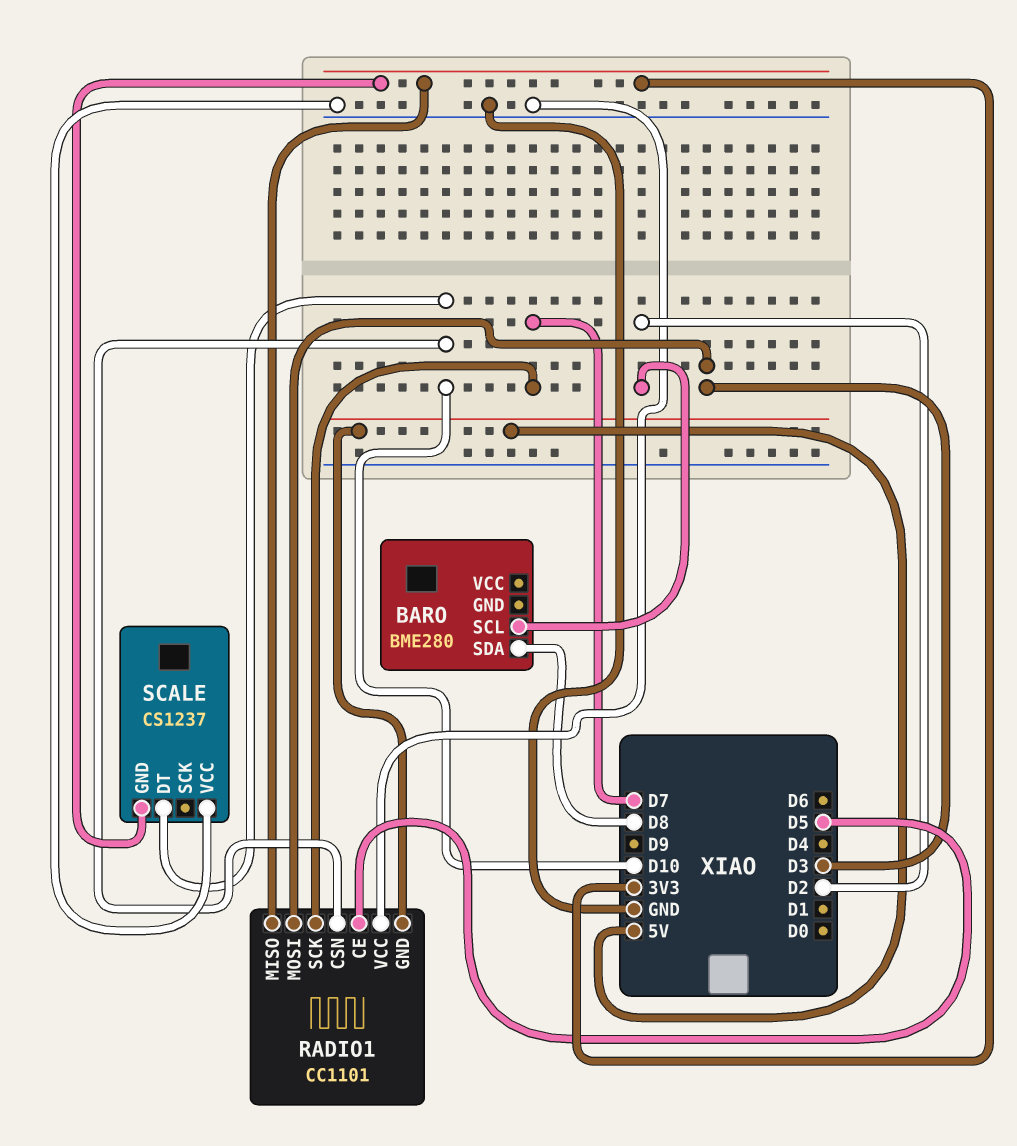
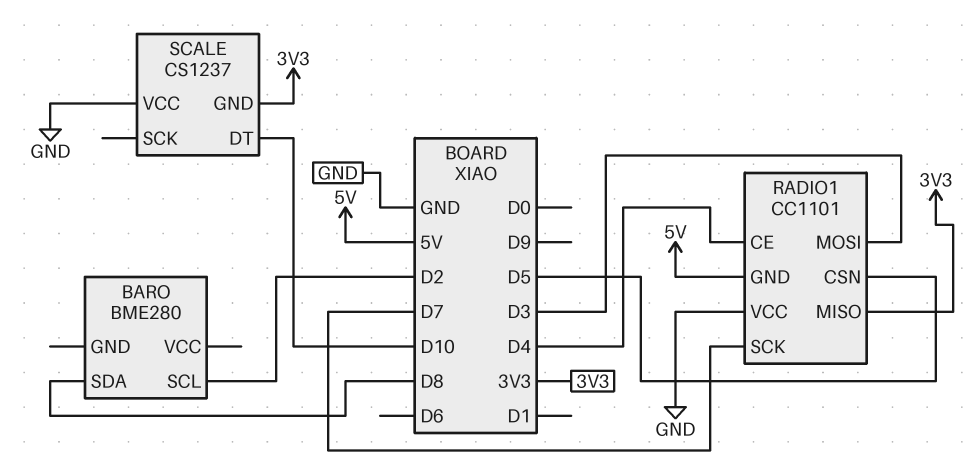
RADIO1 pin CE: D5 -> D4
RADIO1 pin CSN: D10 -> D5

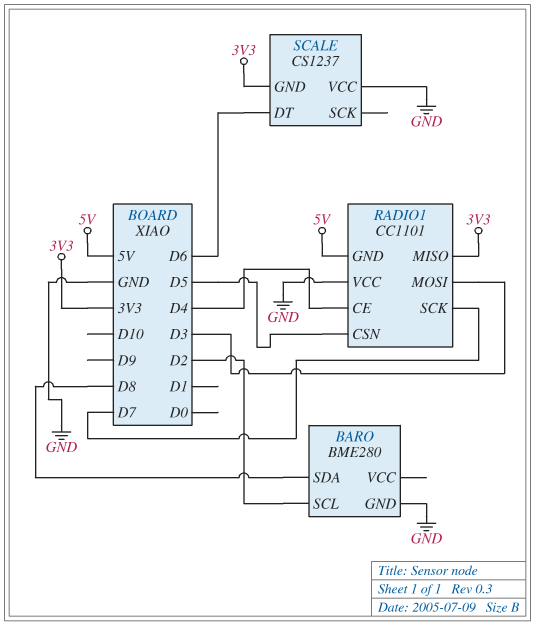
BARO pin GND: none -> GND
SCALE pin DT: D10 -> D6

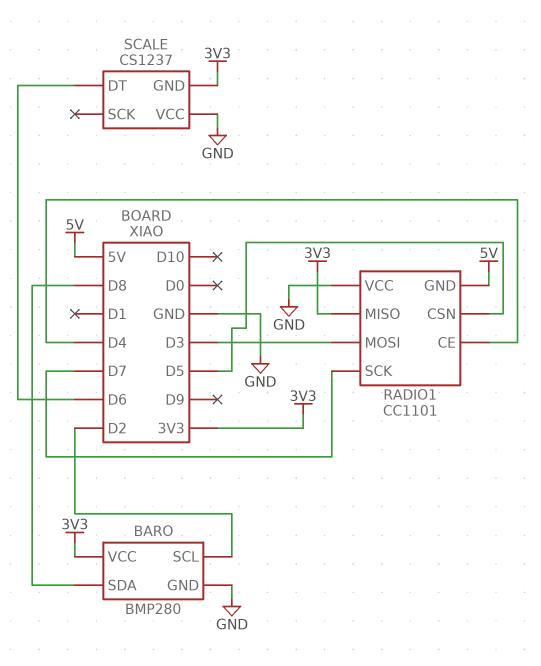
BARO: BME280 -> BMP280
BARO pin VCC: none -> 3V3

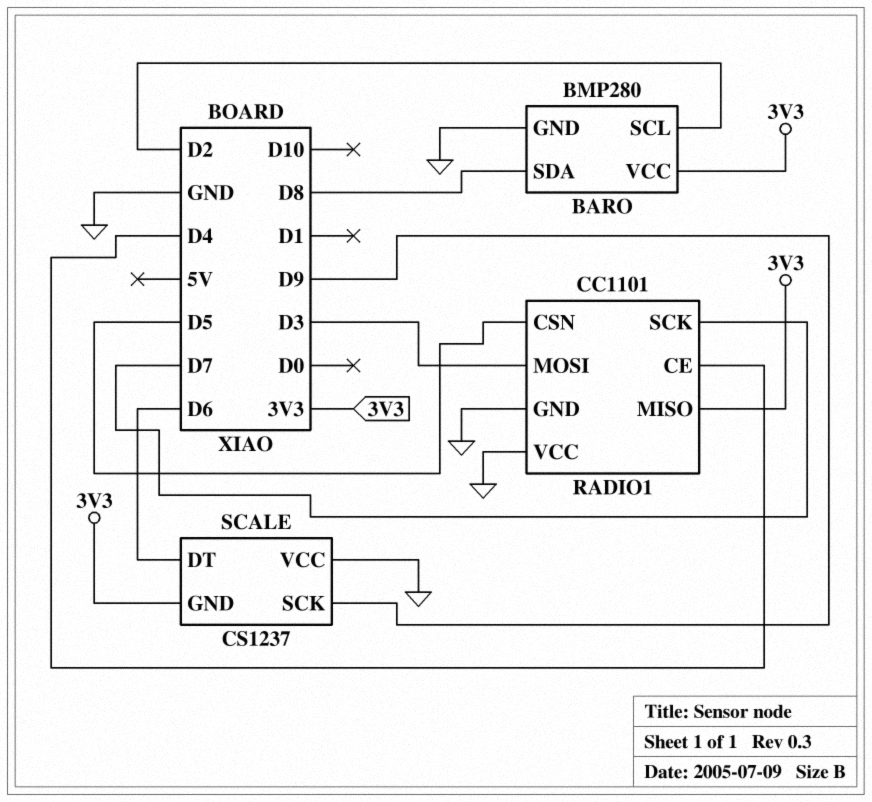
RADIO1 pin GND: 5V -> GND
SCALE pin SCK: none -> D9

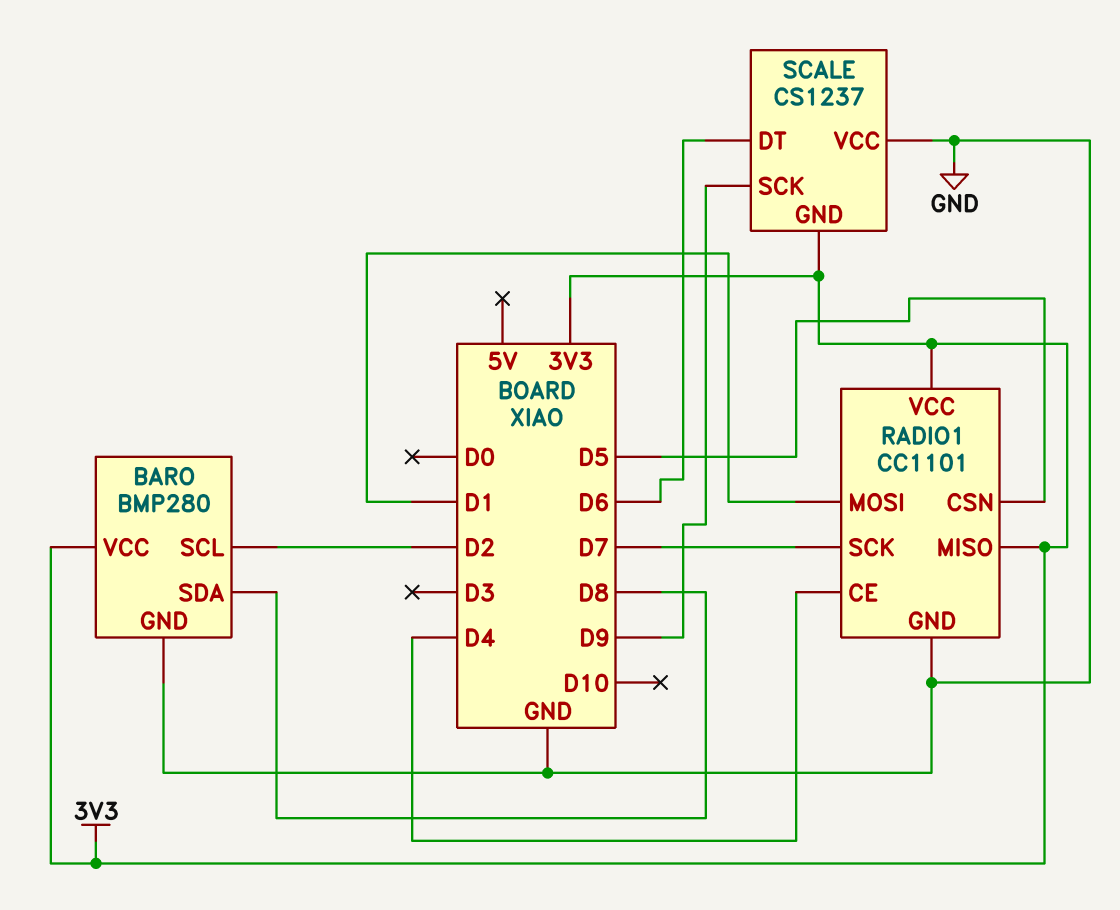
RADIO1 pin MOSI: D3 -> D1
RADIO1 pin VCC: GND -> 3V3

